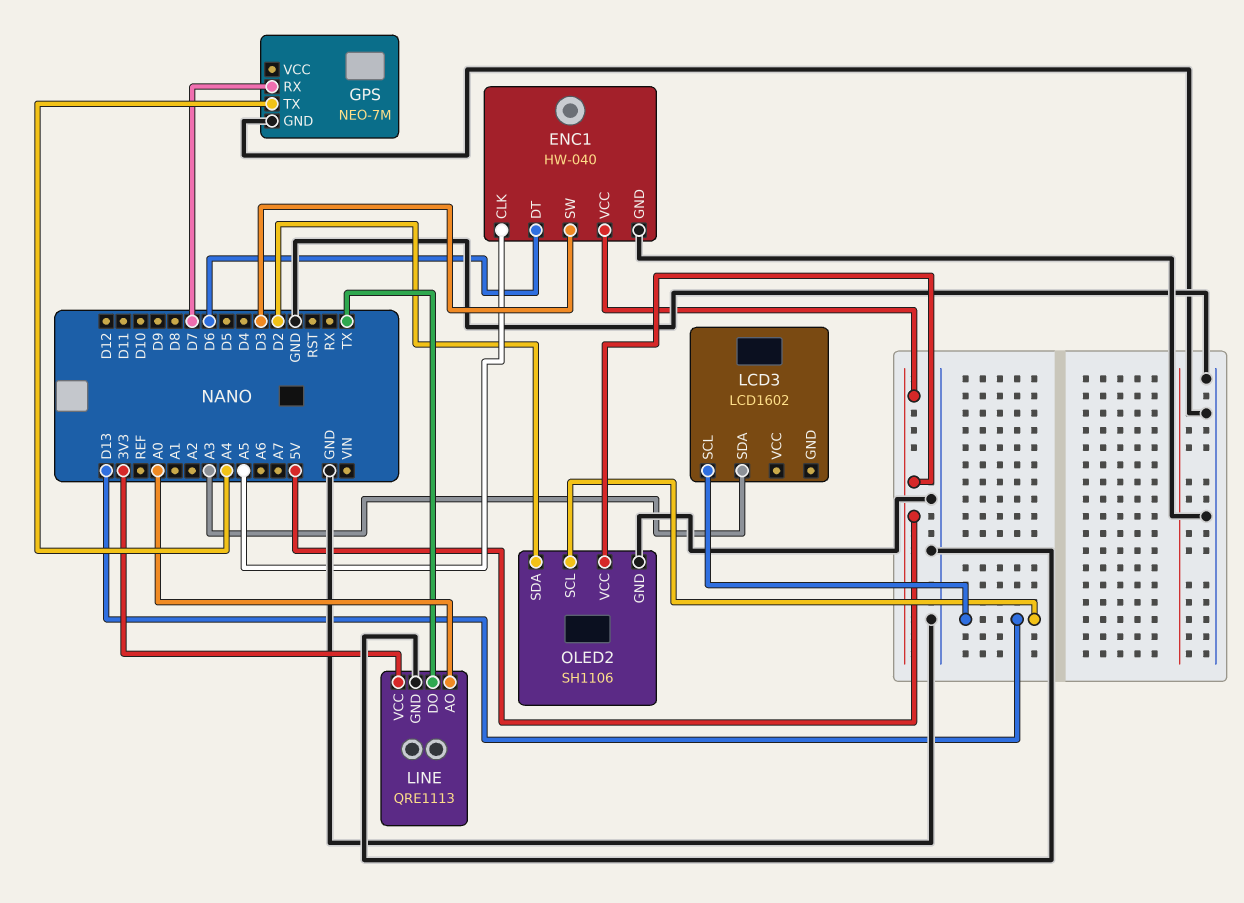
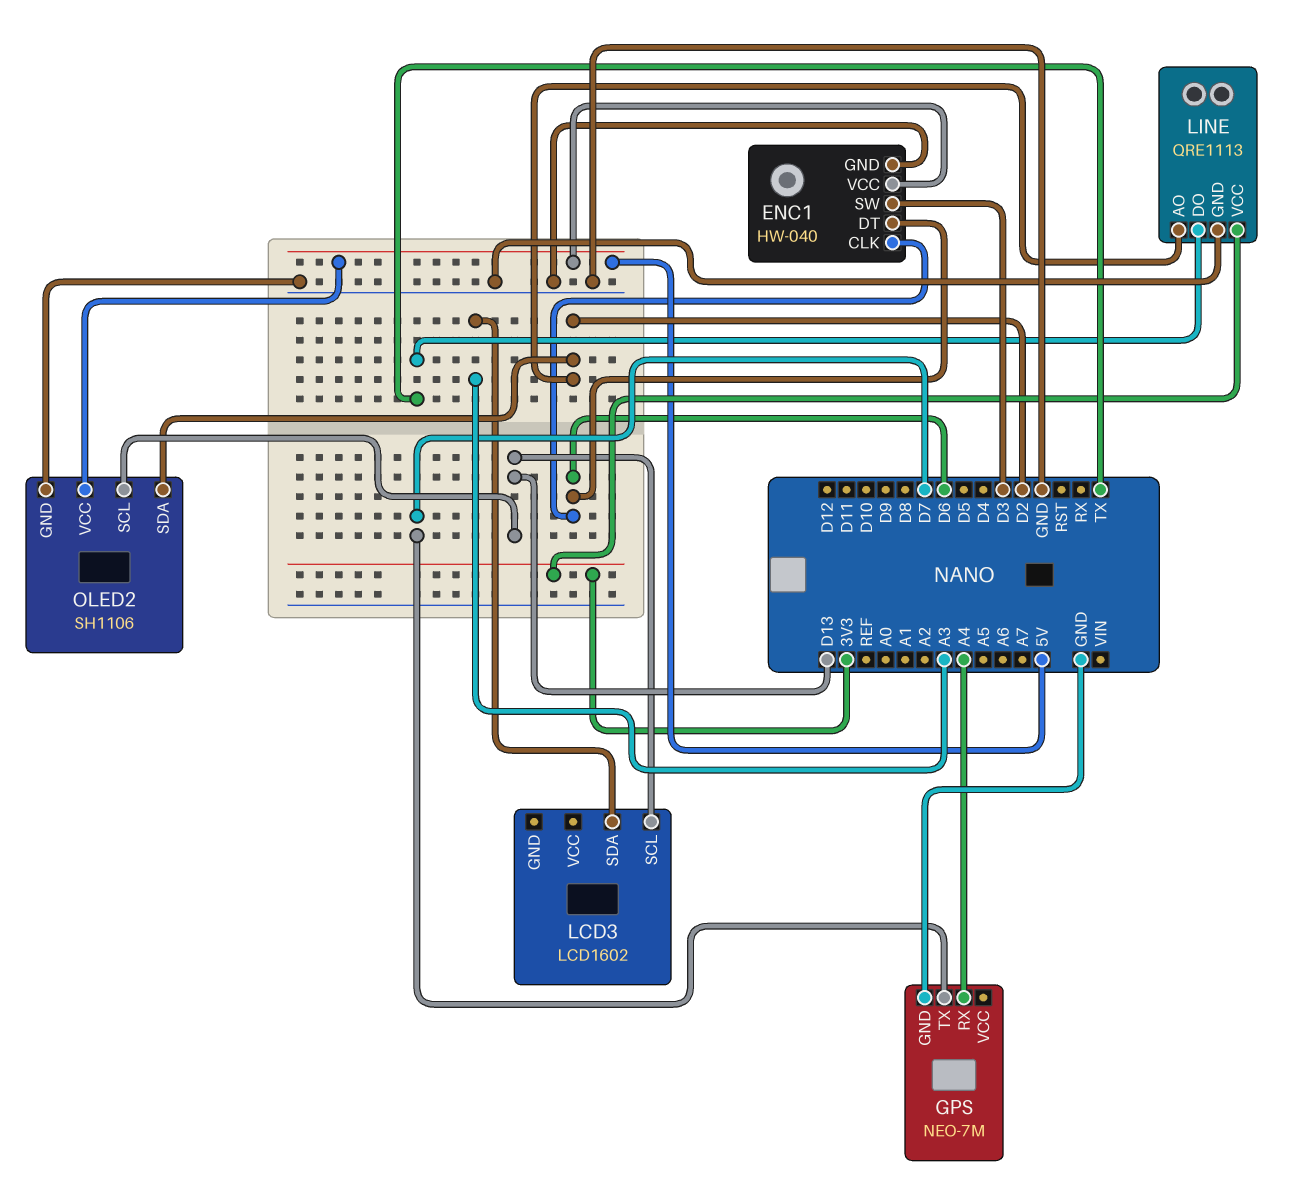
ENC1 pin CLK: A5 -> D6
GPS pin RX: D7 -> A4
GPS pin TX: A4 -> D7
LINE pin AO: A0 -> D2

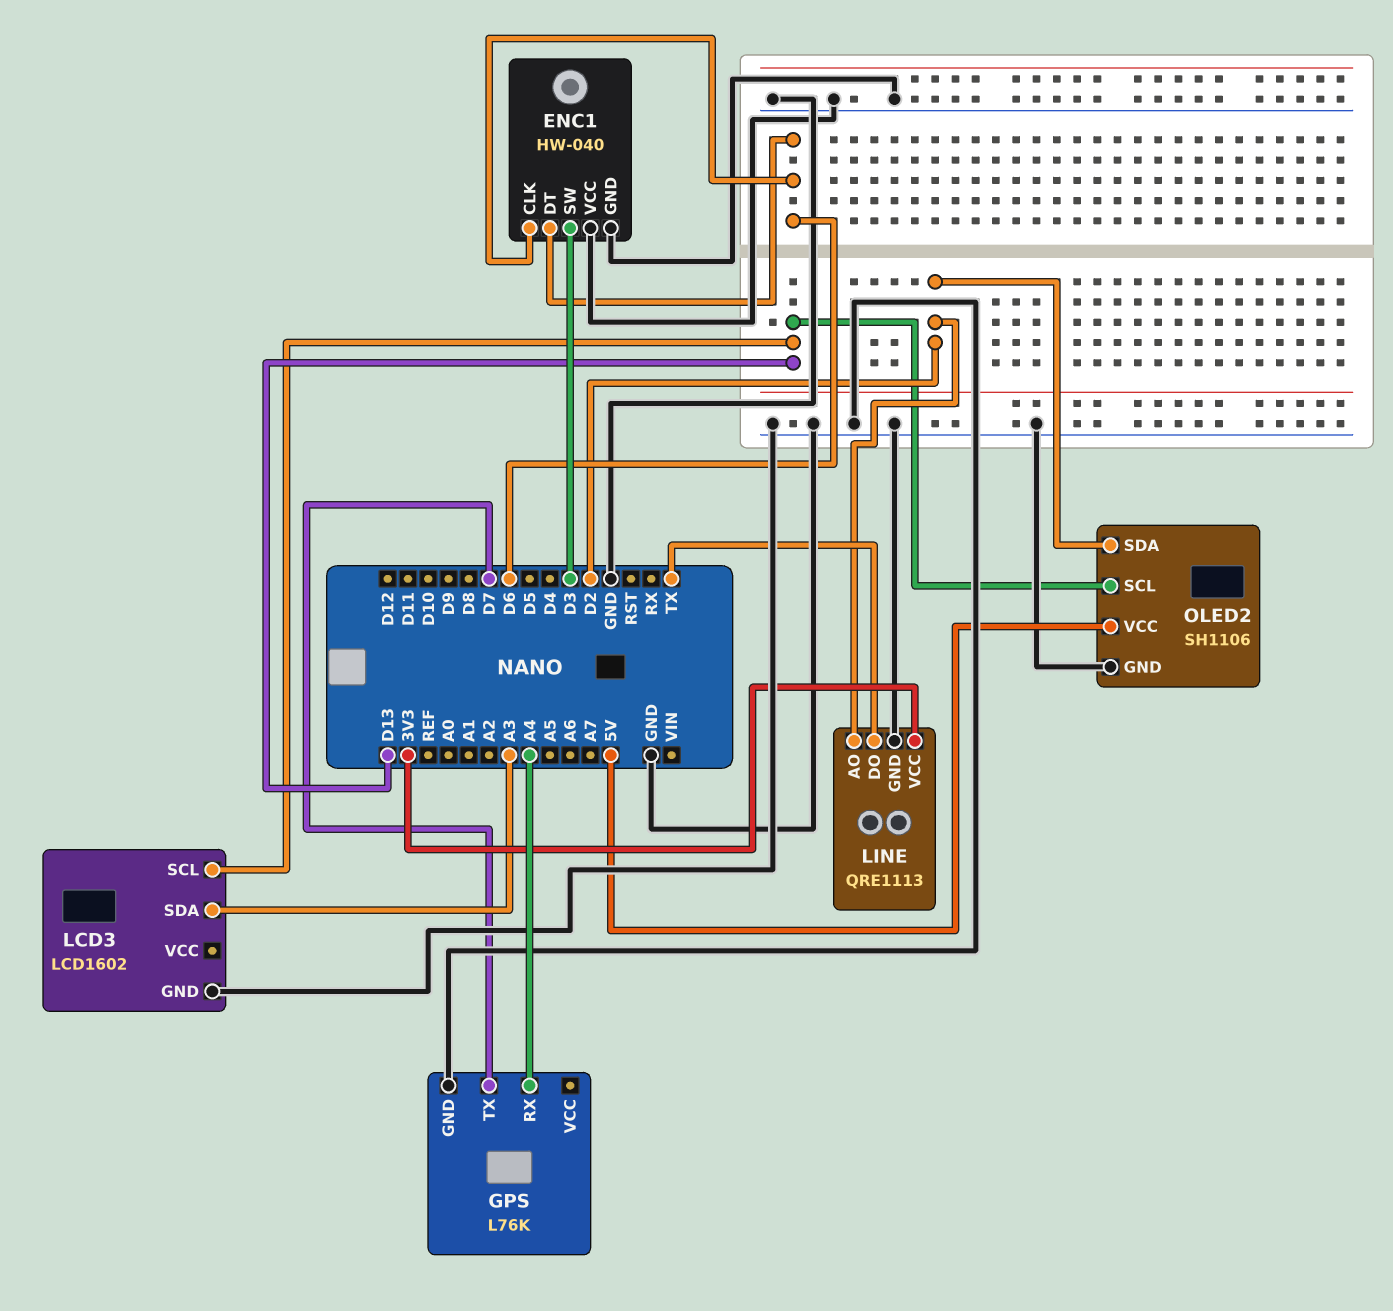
ENC1 pin VCC: 5V -> GND
GPS: NEO-7M -> L76K
LCD3 pin GND: none -> GND

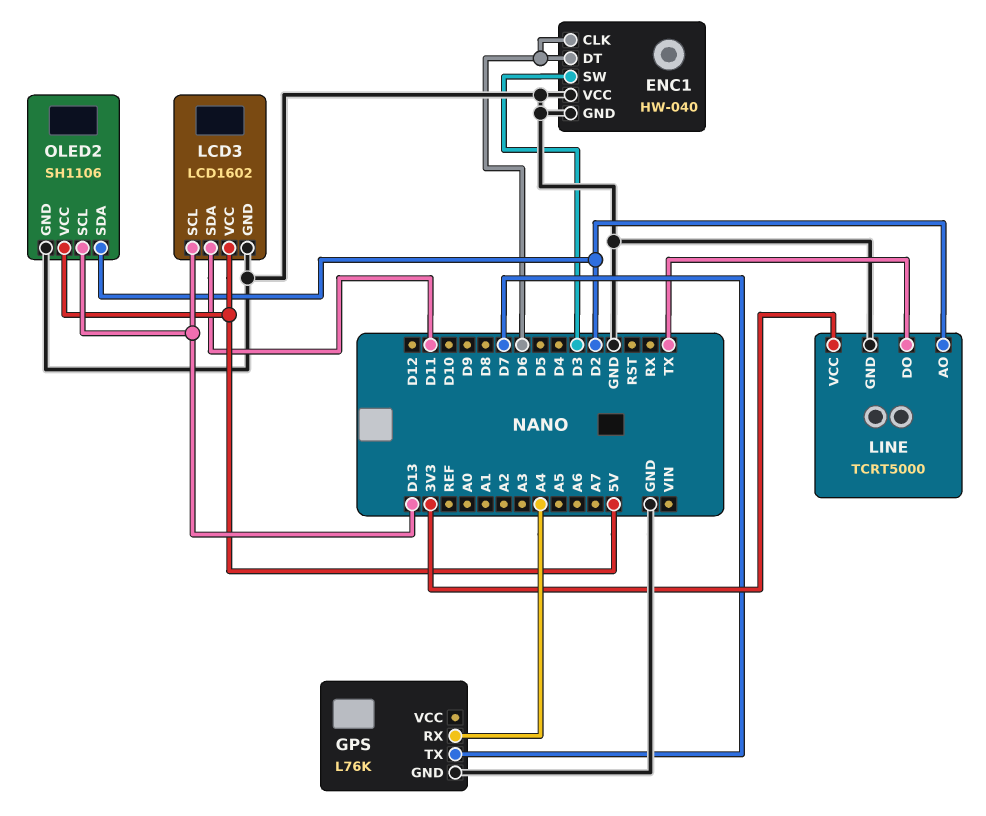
LCD3 pin SDA: A3 -> D11
LCD3 pin VCC: none -> 5V
LINE: QRE1113 -> TCRT5000

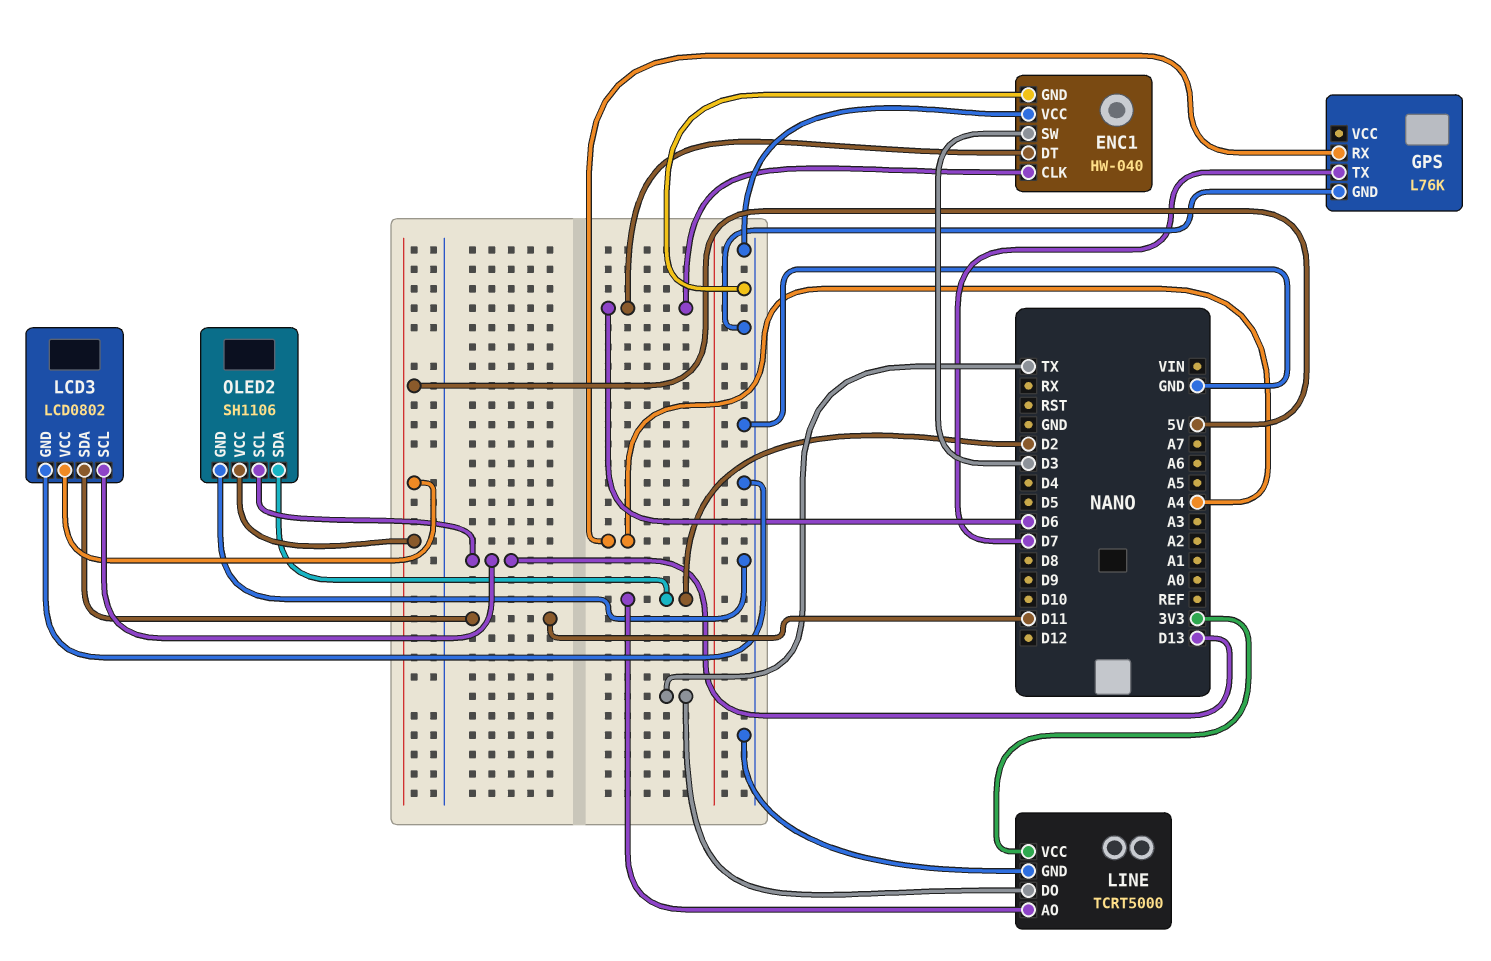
LCD3: LCD1602 -> LCD0802

